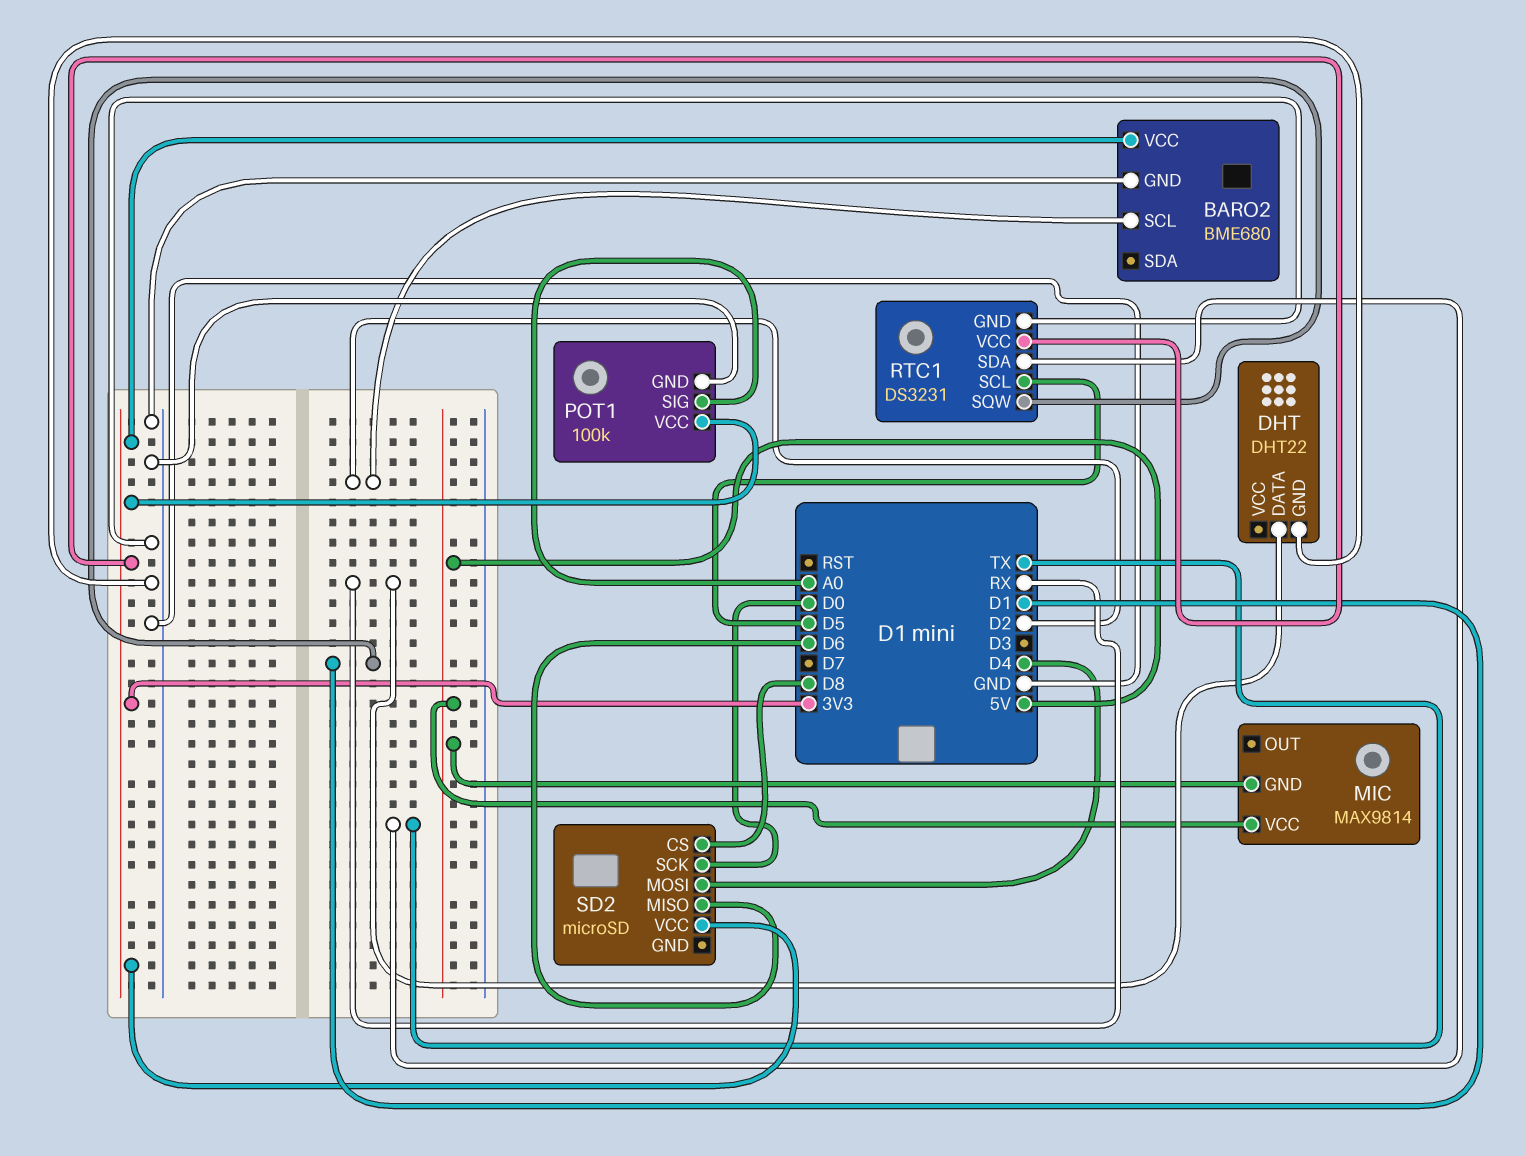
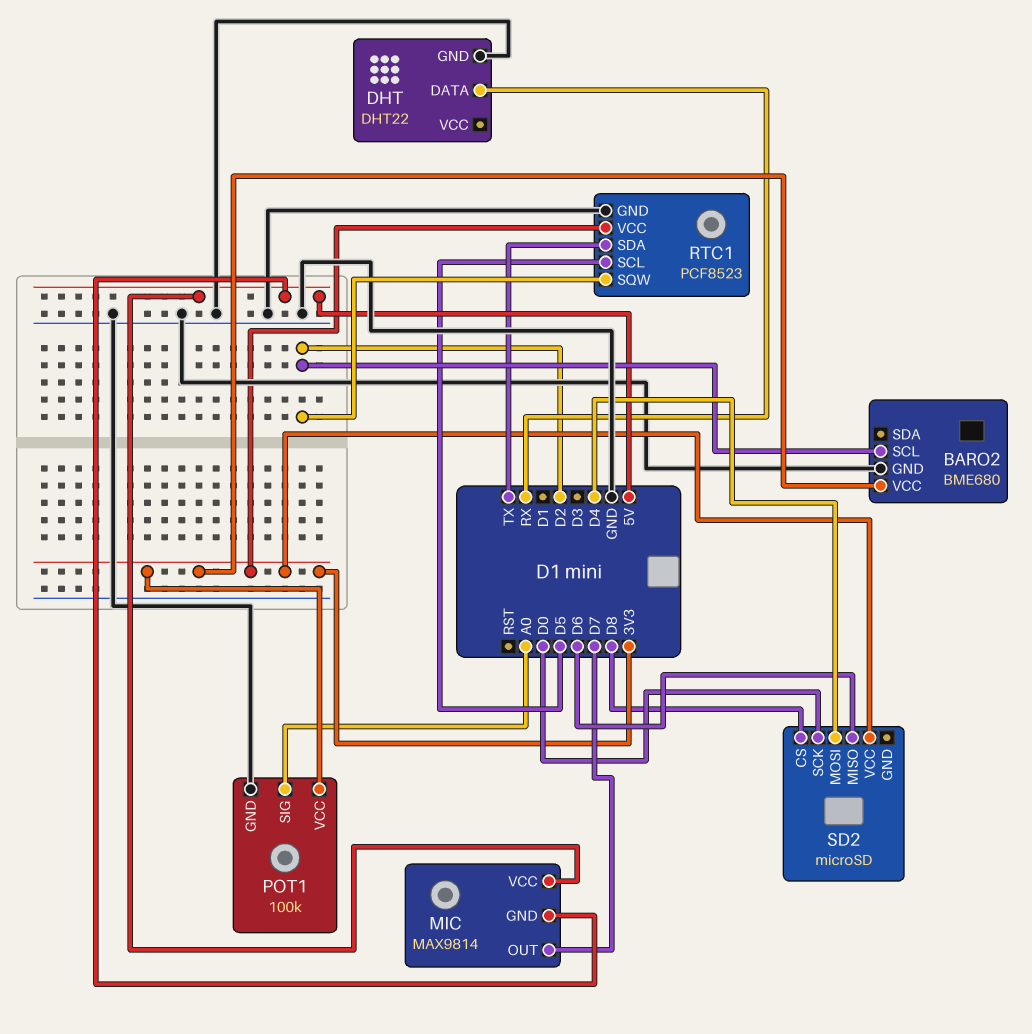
MIC pin OUT: none -> D7
RTC1: DS3231 -> PCF8523
RTC1 pin SQW: D1 -> D2

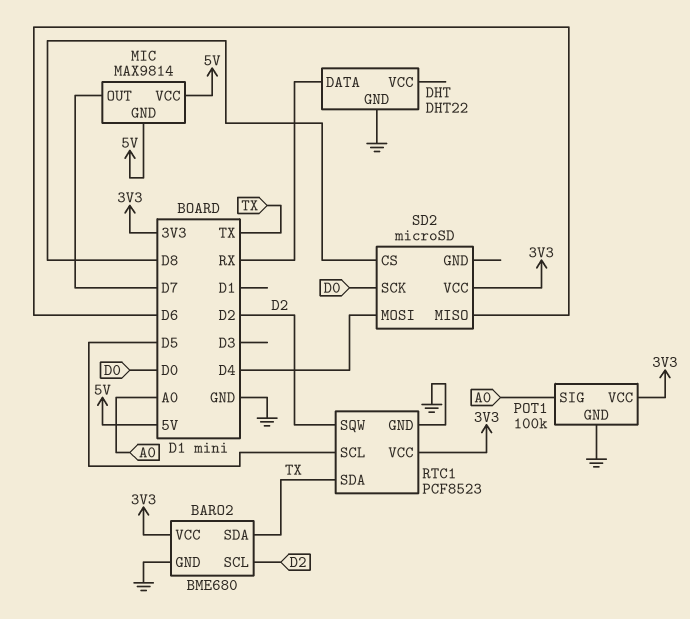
BARO2 pin SDA: none -> TX

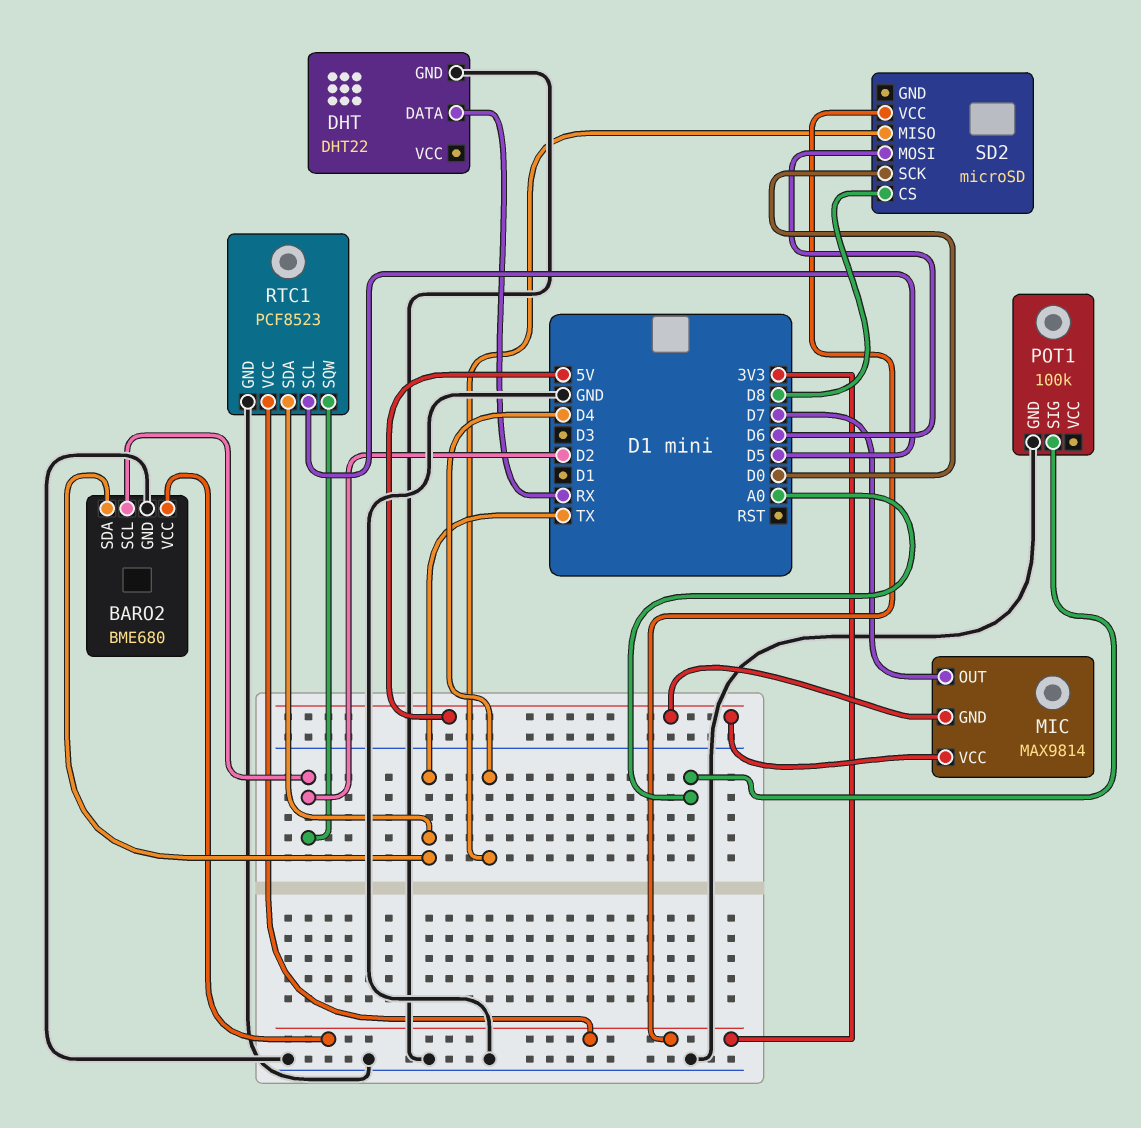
POT1 pin VCC: 3V3 -> none
SD2 pin MISO: D6 -> D4
SD2 pin MOSI: D4 -> D6

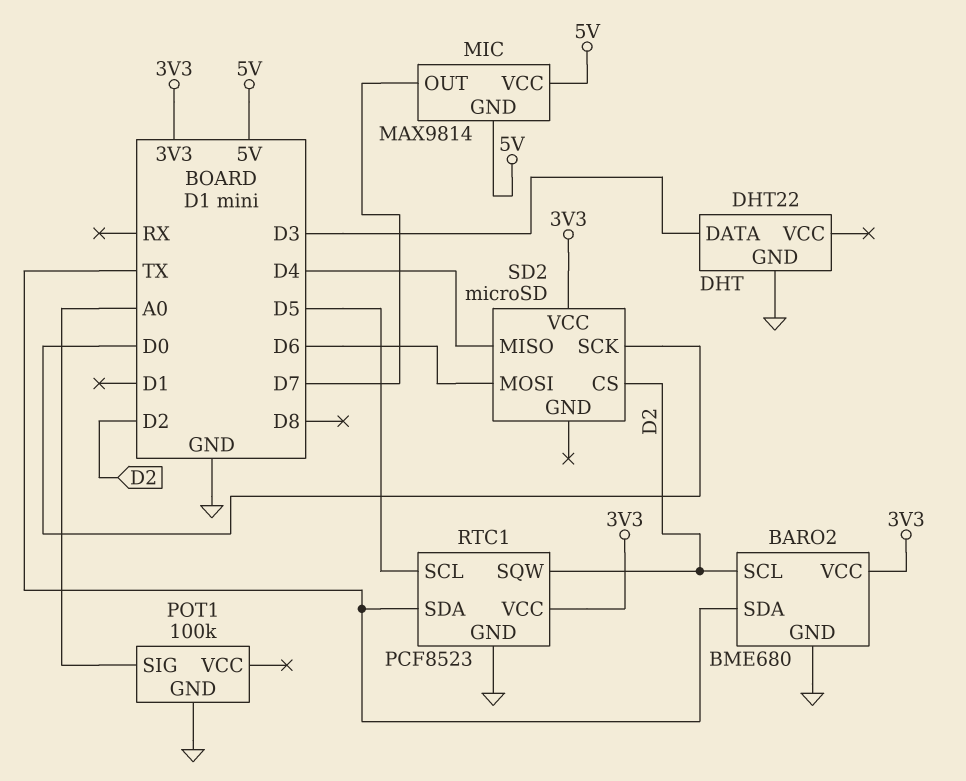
DHT pin DATA: RX -> D3
SD2 pin CS: D8 -> D2

